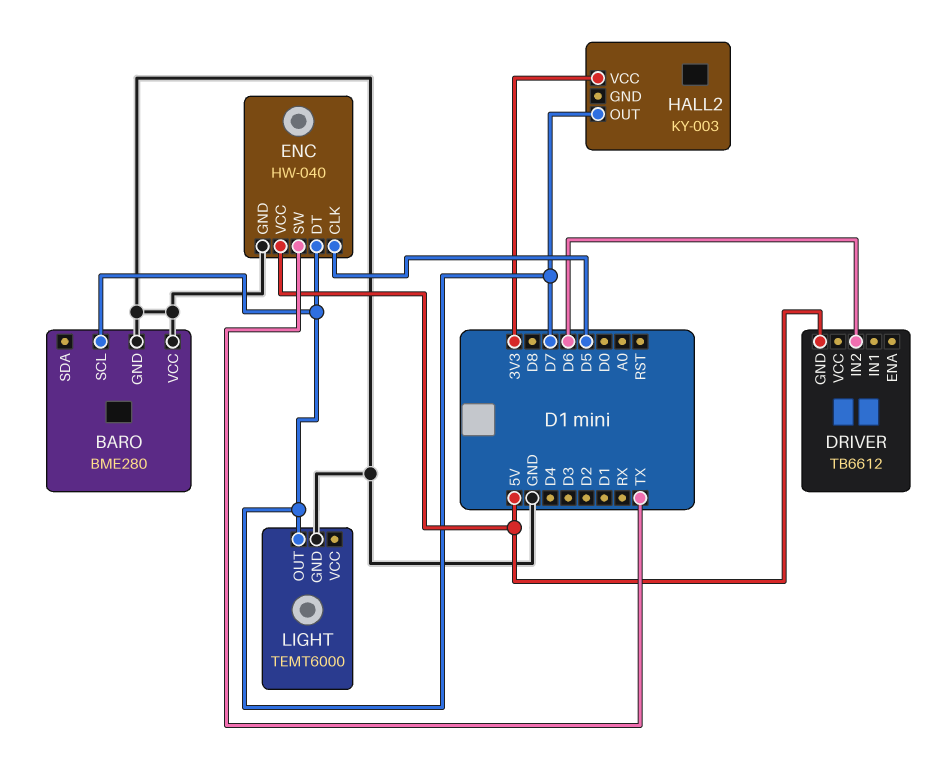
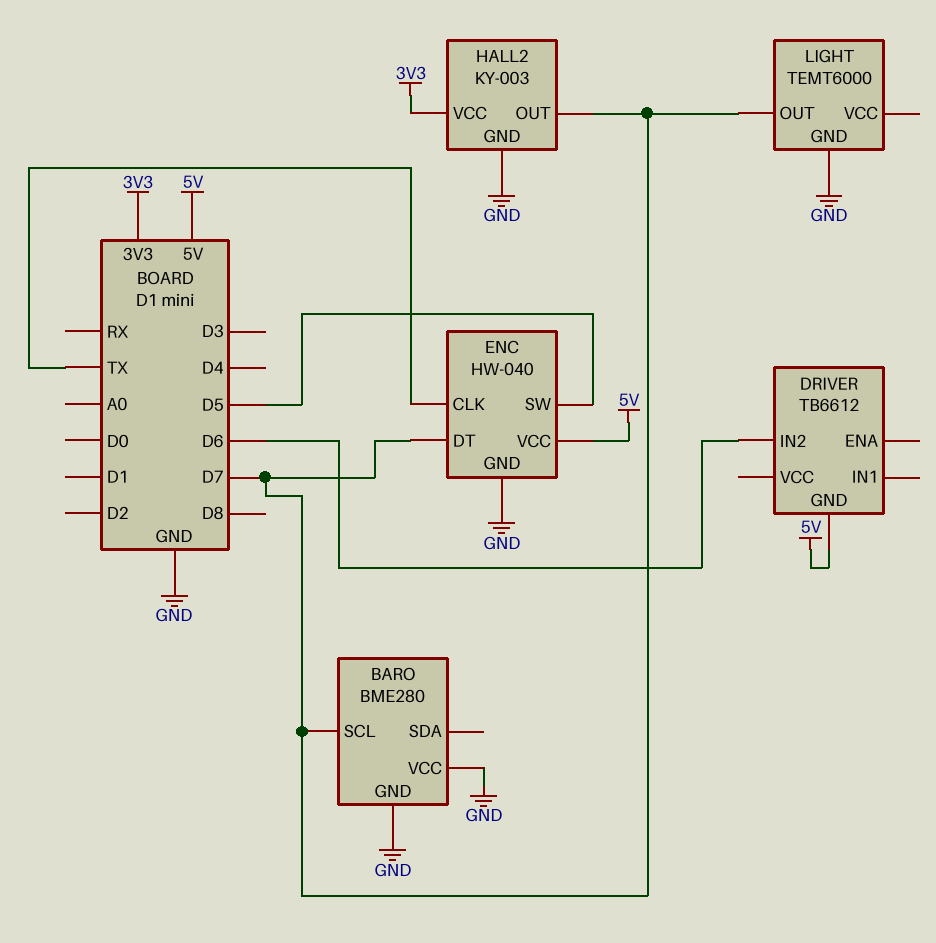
ENC pin CLK: D5 -> TX
ENC pin SW: TX -> D5
HALL2 pin GND: none -> GND

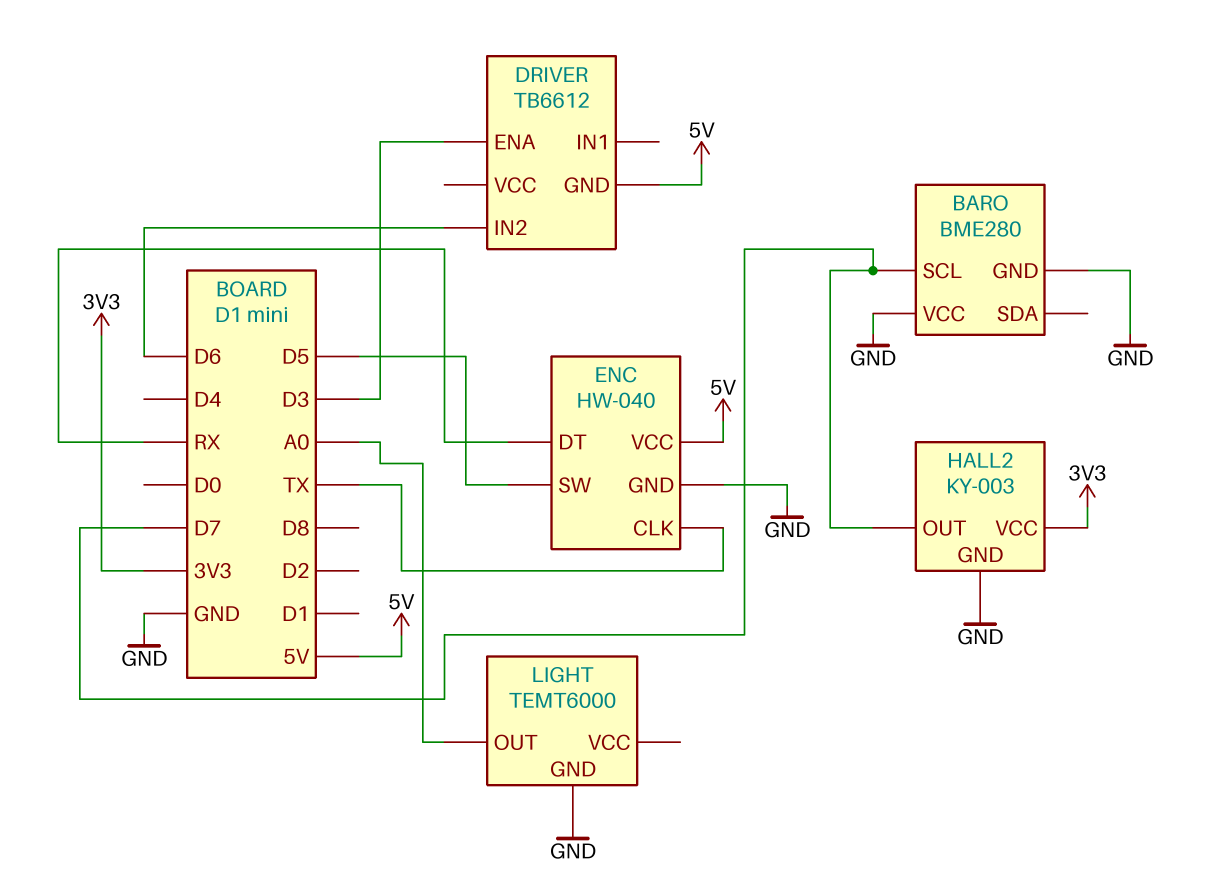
DRIVER pin ENA: none -> D3
ENC pin DT: D7 -> RX
LIGHT pin OUT: D7 -> A0

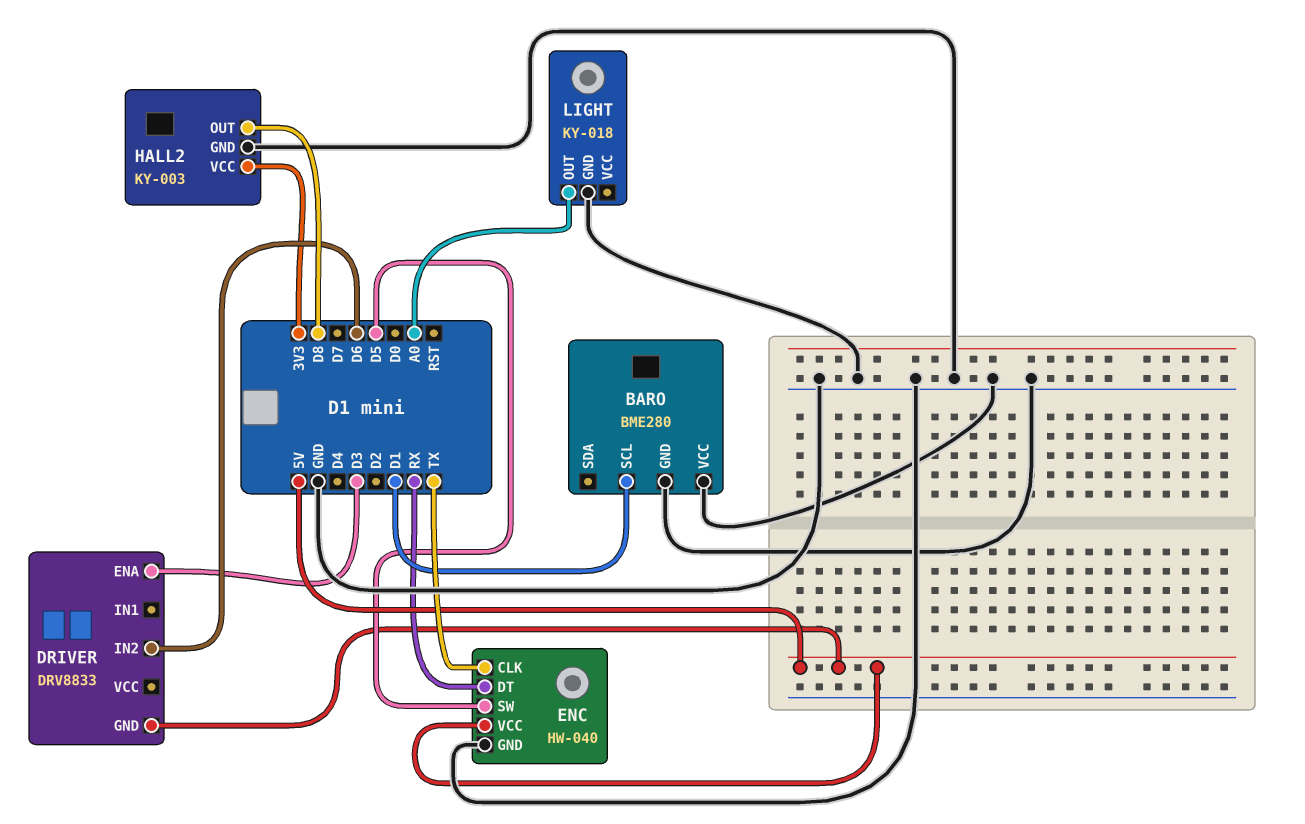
BARO pin SCL: D7 -> D1
DRIVER: TB6612 -> DRV8833
HALL2 pin OUT: D7 -> D8
LIGHT: TEMT6000 -> KY-018

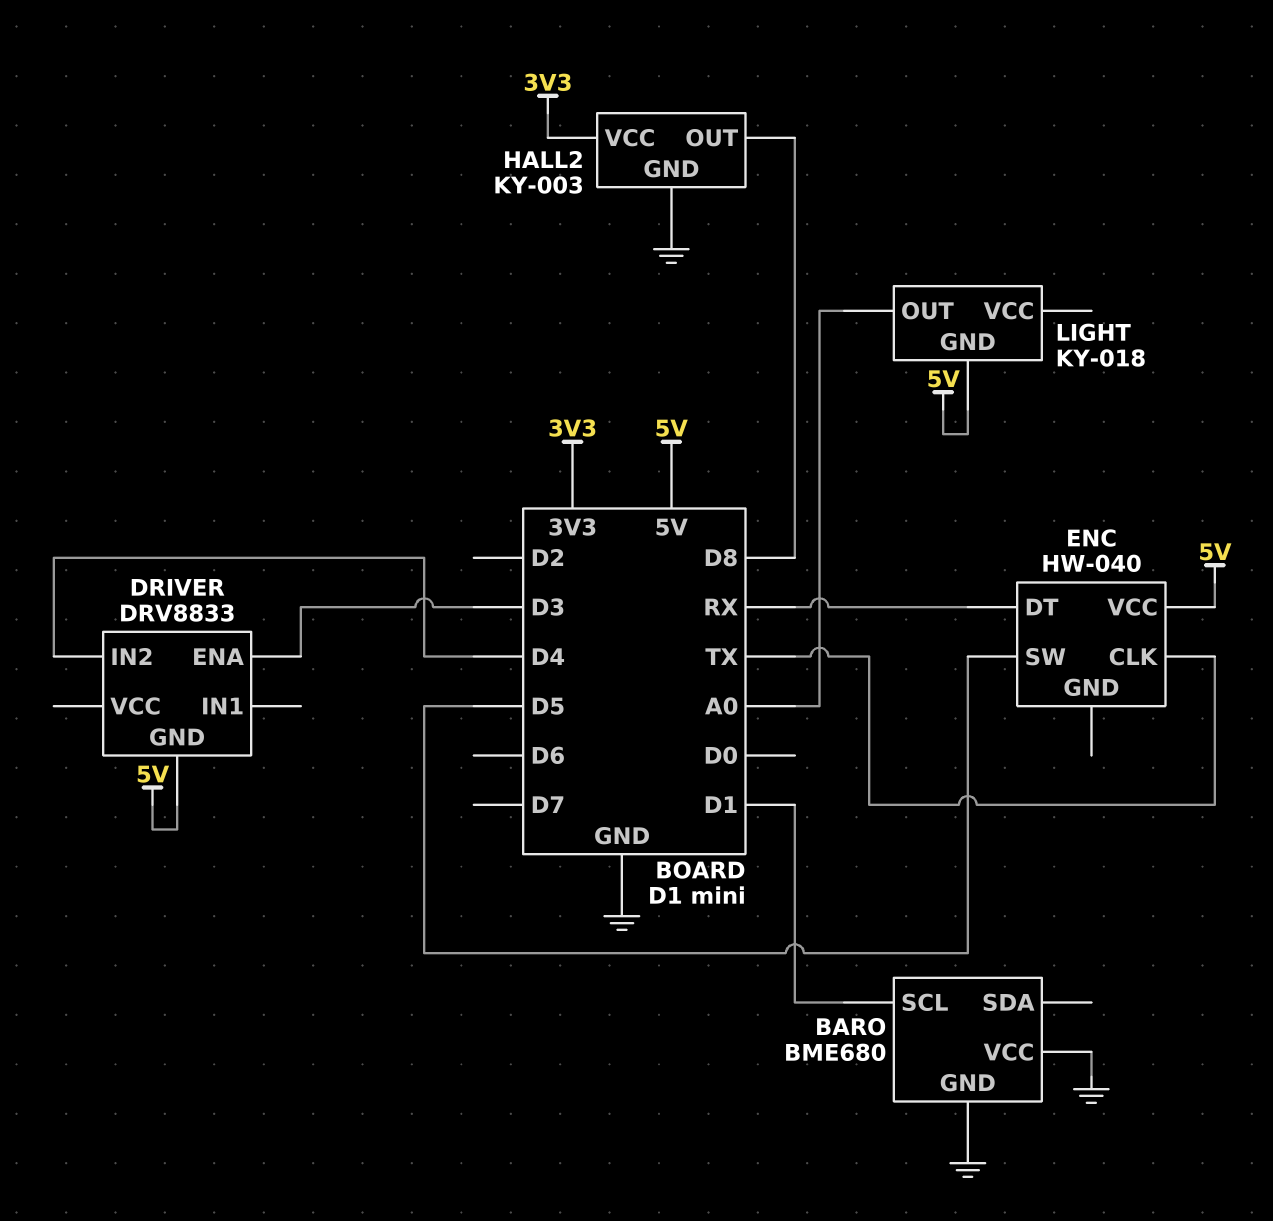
BARO: BME280 -> BME680
DRIVER pin IN2: D6 -> D4
ENC pin GND: GND -> none
LIGHT pin GND: GND -> 5V

